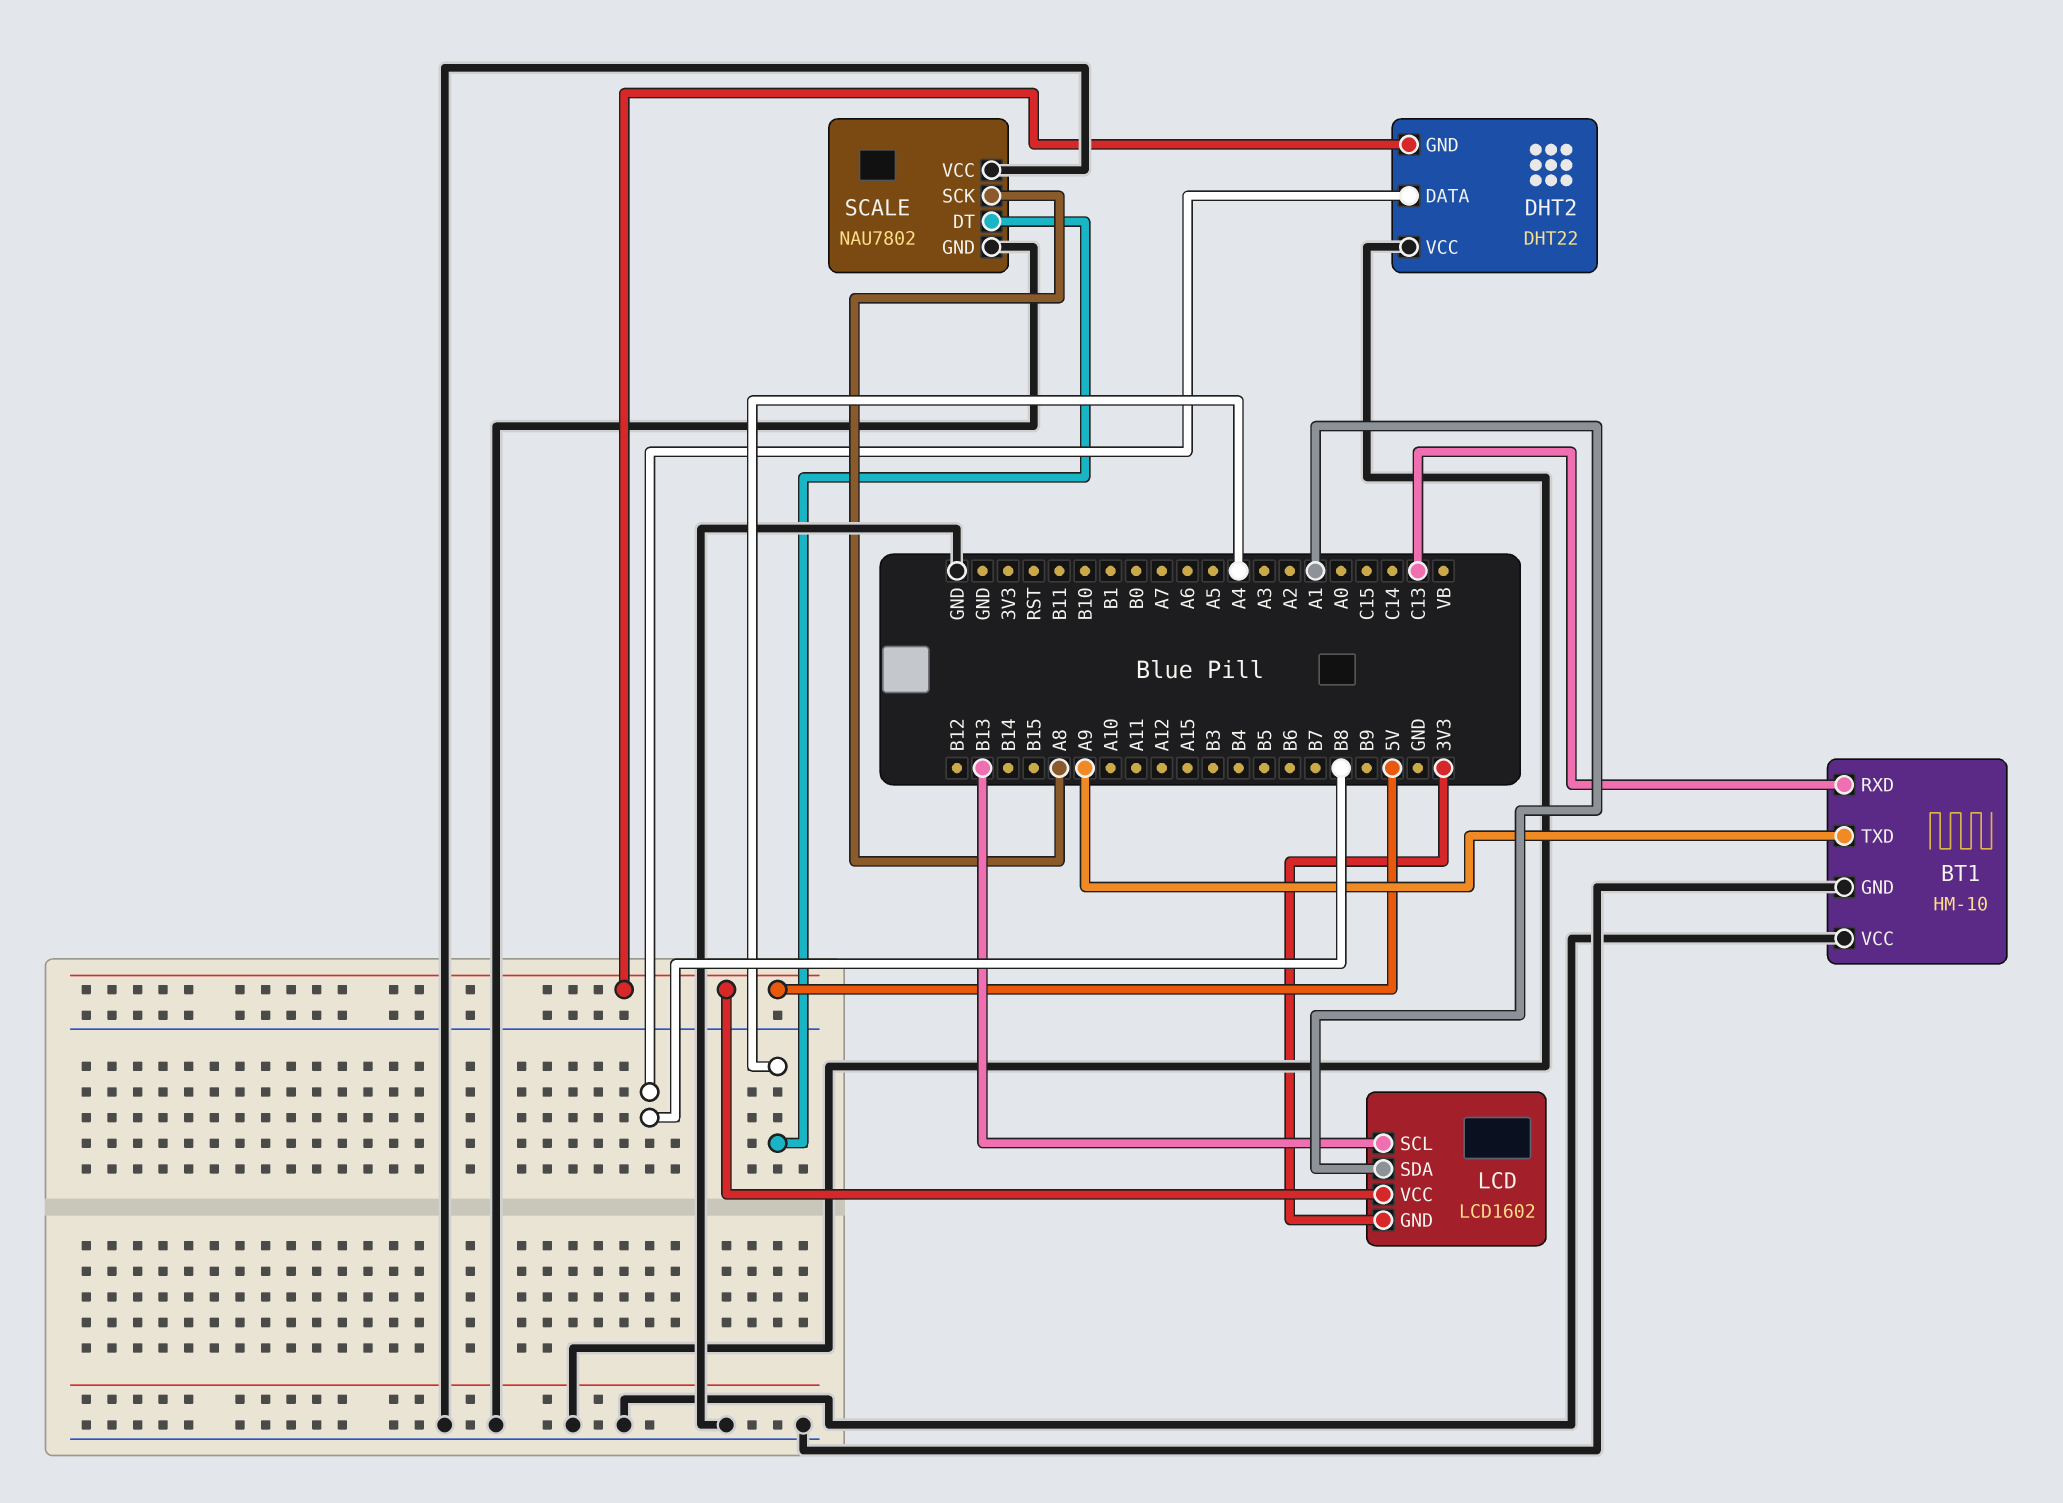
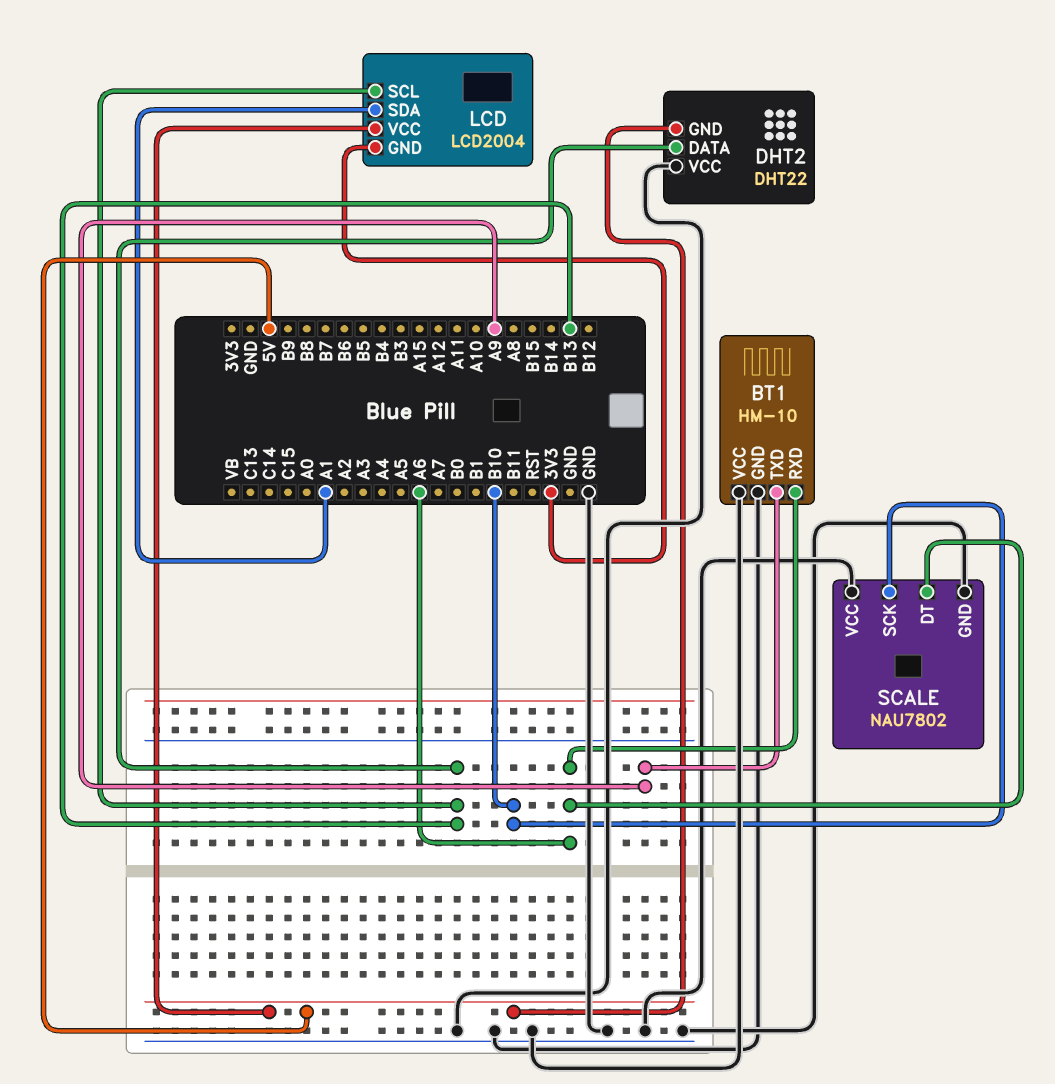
BT1 pin RXD: C13 -> A6
DHT2 pin DATA: B8 -> B13
LCD: LCD1602 -> LCD2004
SCALE pin DT: A4 -> A6
SCALE pin SCK: A8 -> B10

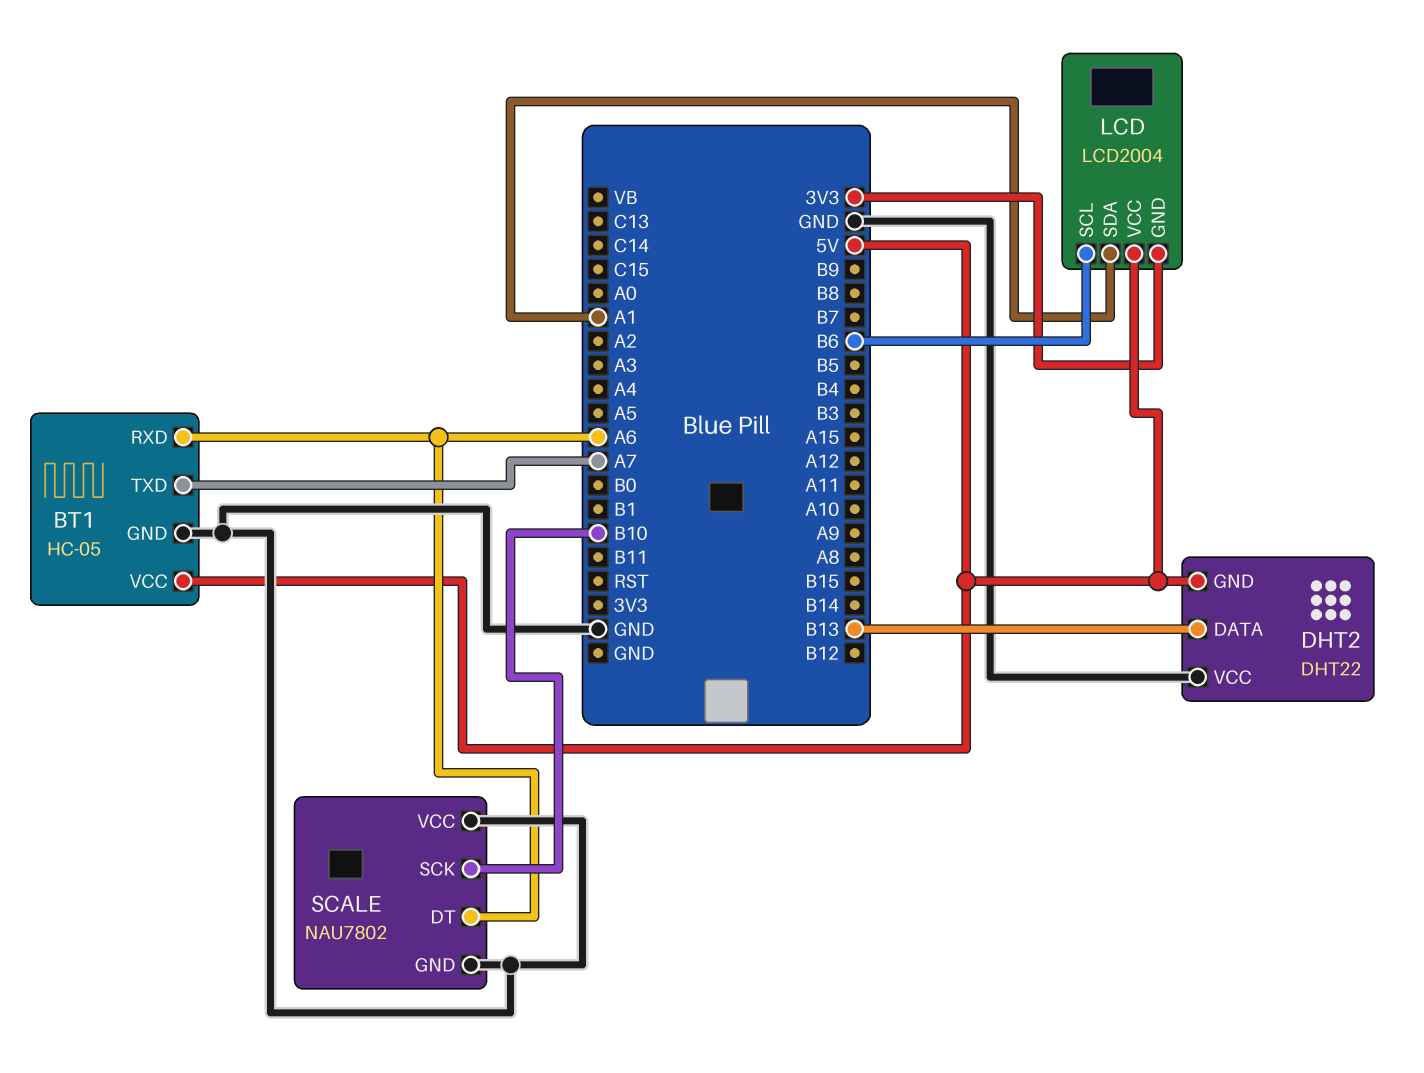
BT1: HM-10 -> HC-05
BT1 pin TXD: A9 -> A7
BT1 pin VCC: GND -> 5V
LCD pin SCL: B13 -> B6

